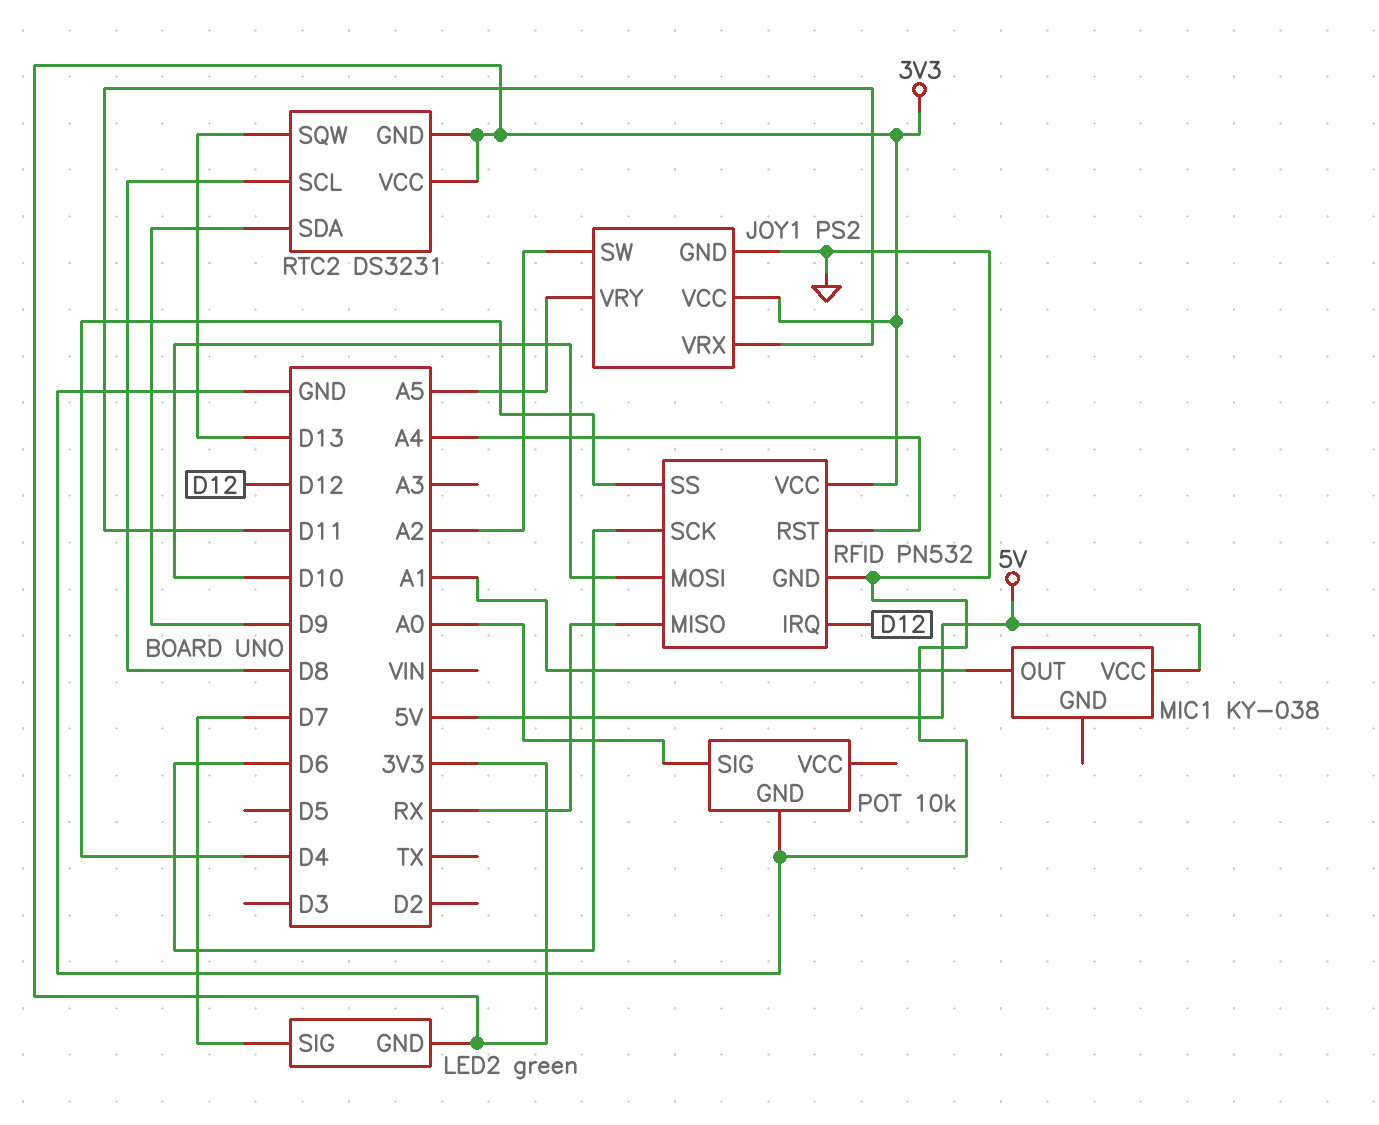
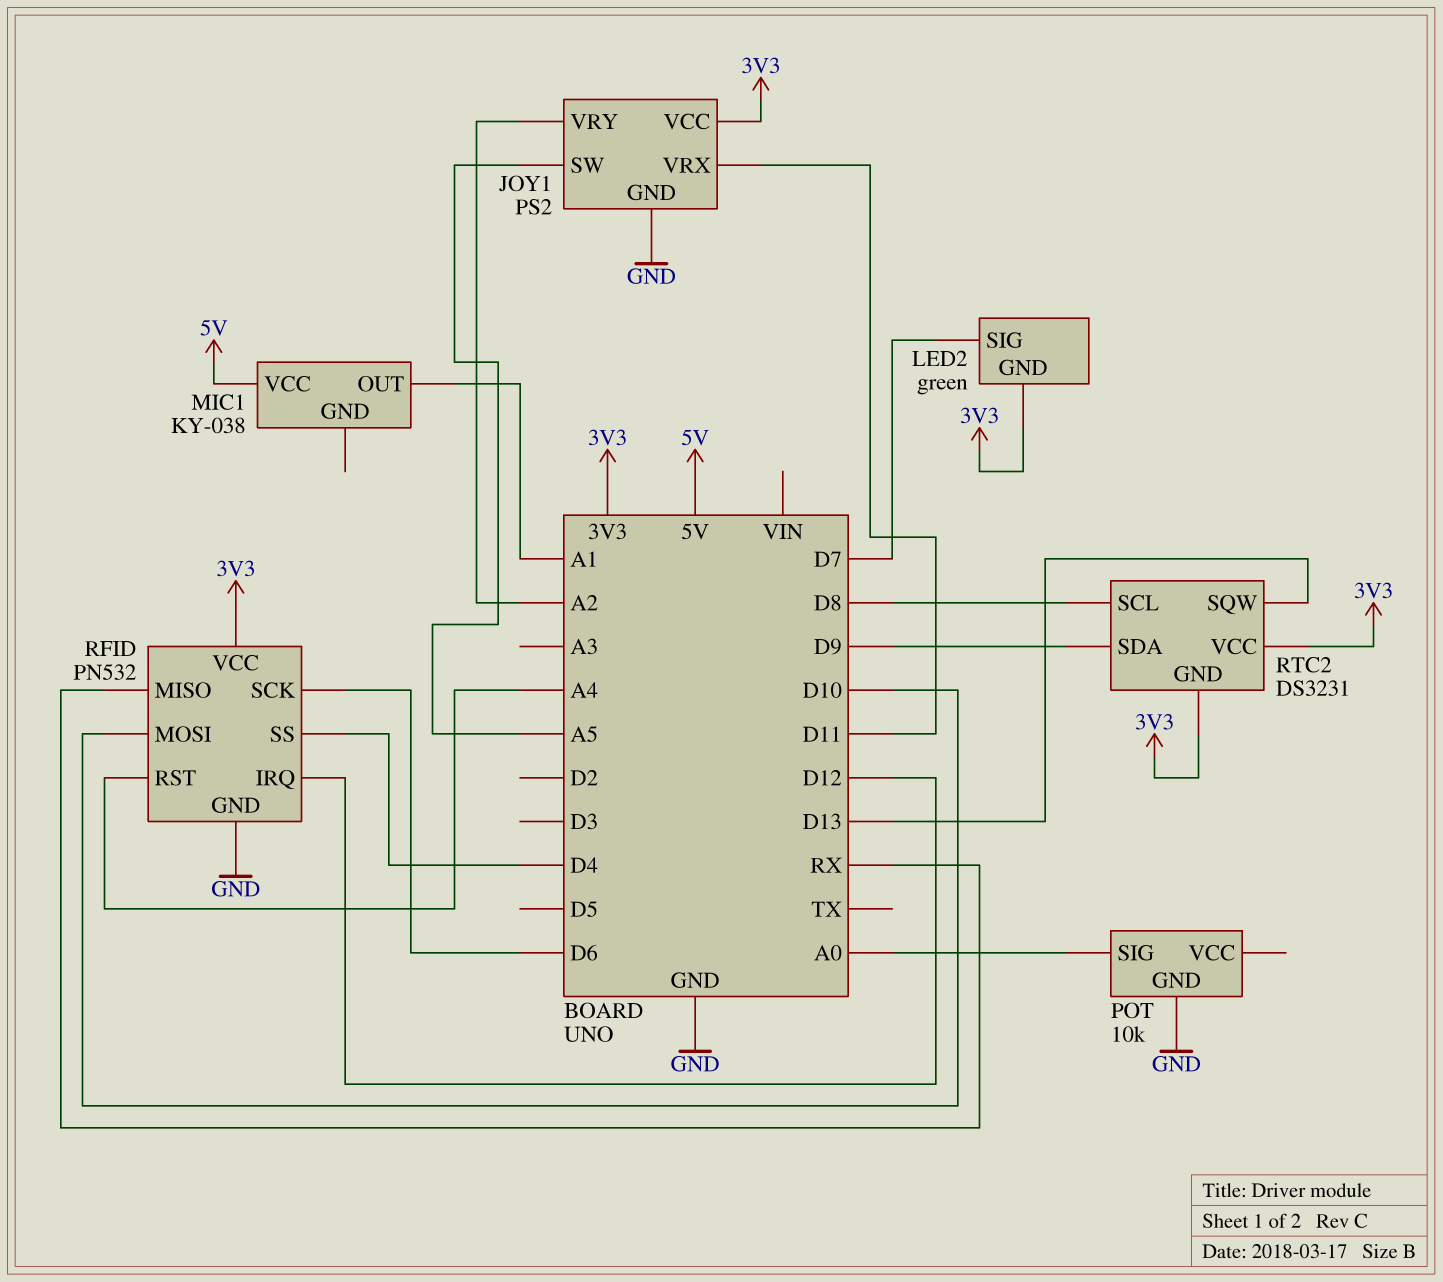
JOY1 pin SW: A2 -> A5
JOY1 pin VRY: A5 -> A2

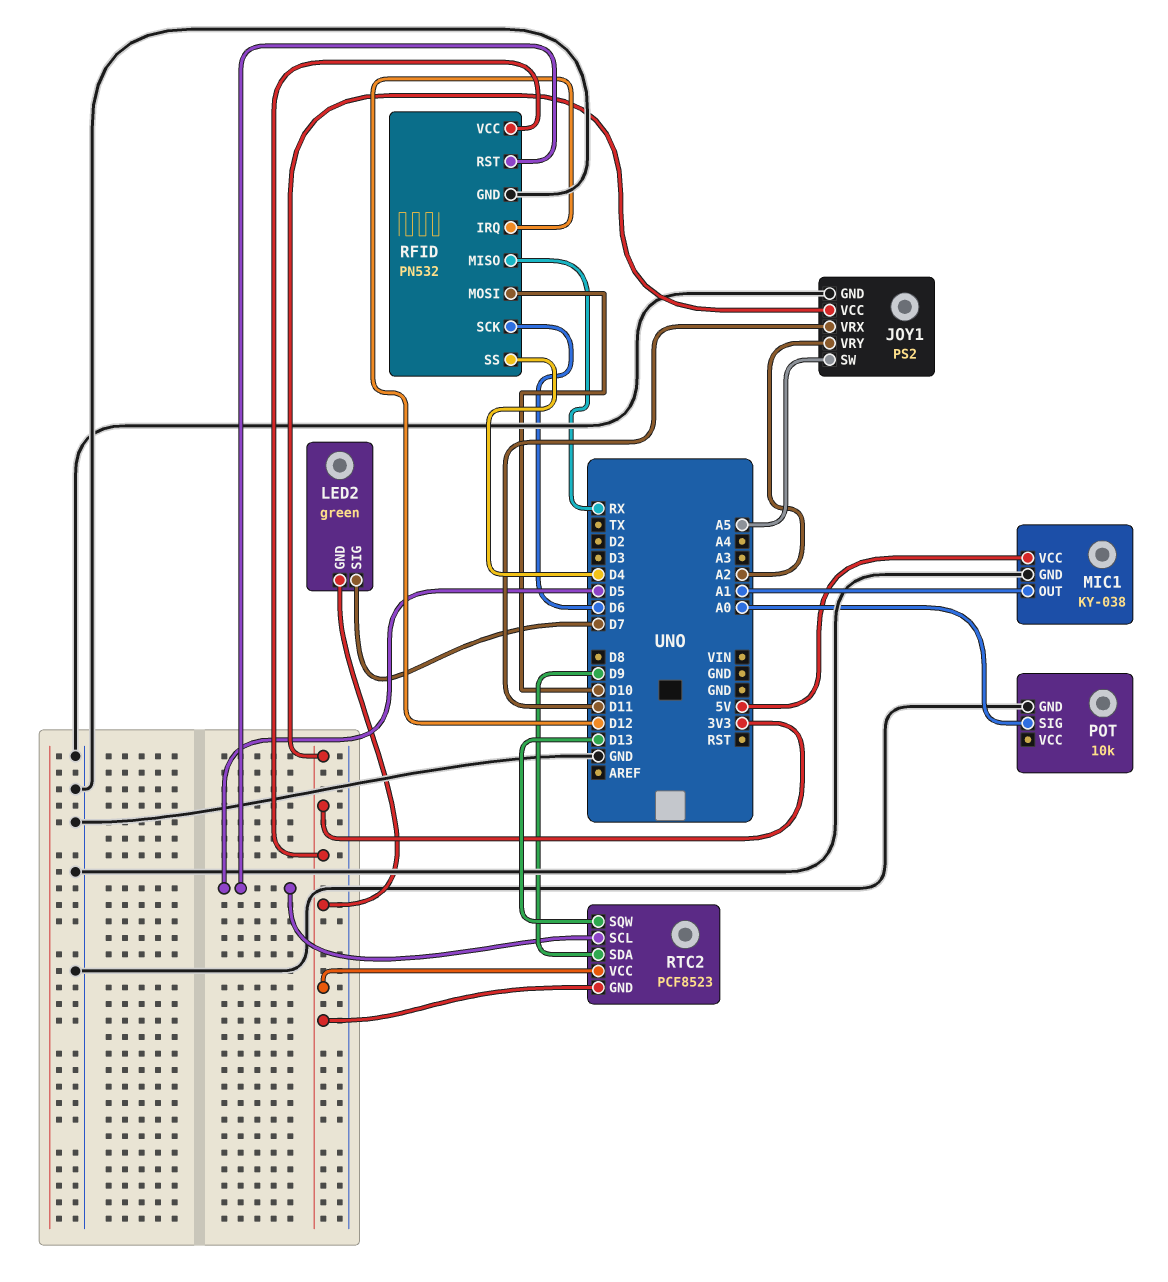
MIC1 pin GND: none -> GND
RFID pin RST: A4 -> D5
RTC2: DS3231 -> PCF8523
RTC2 pin SCL: D8 -> D5

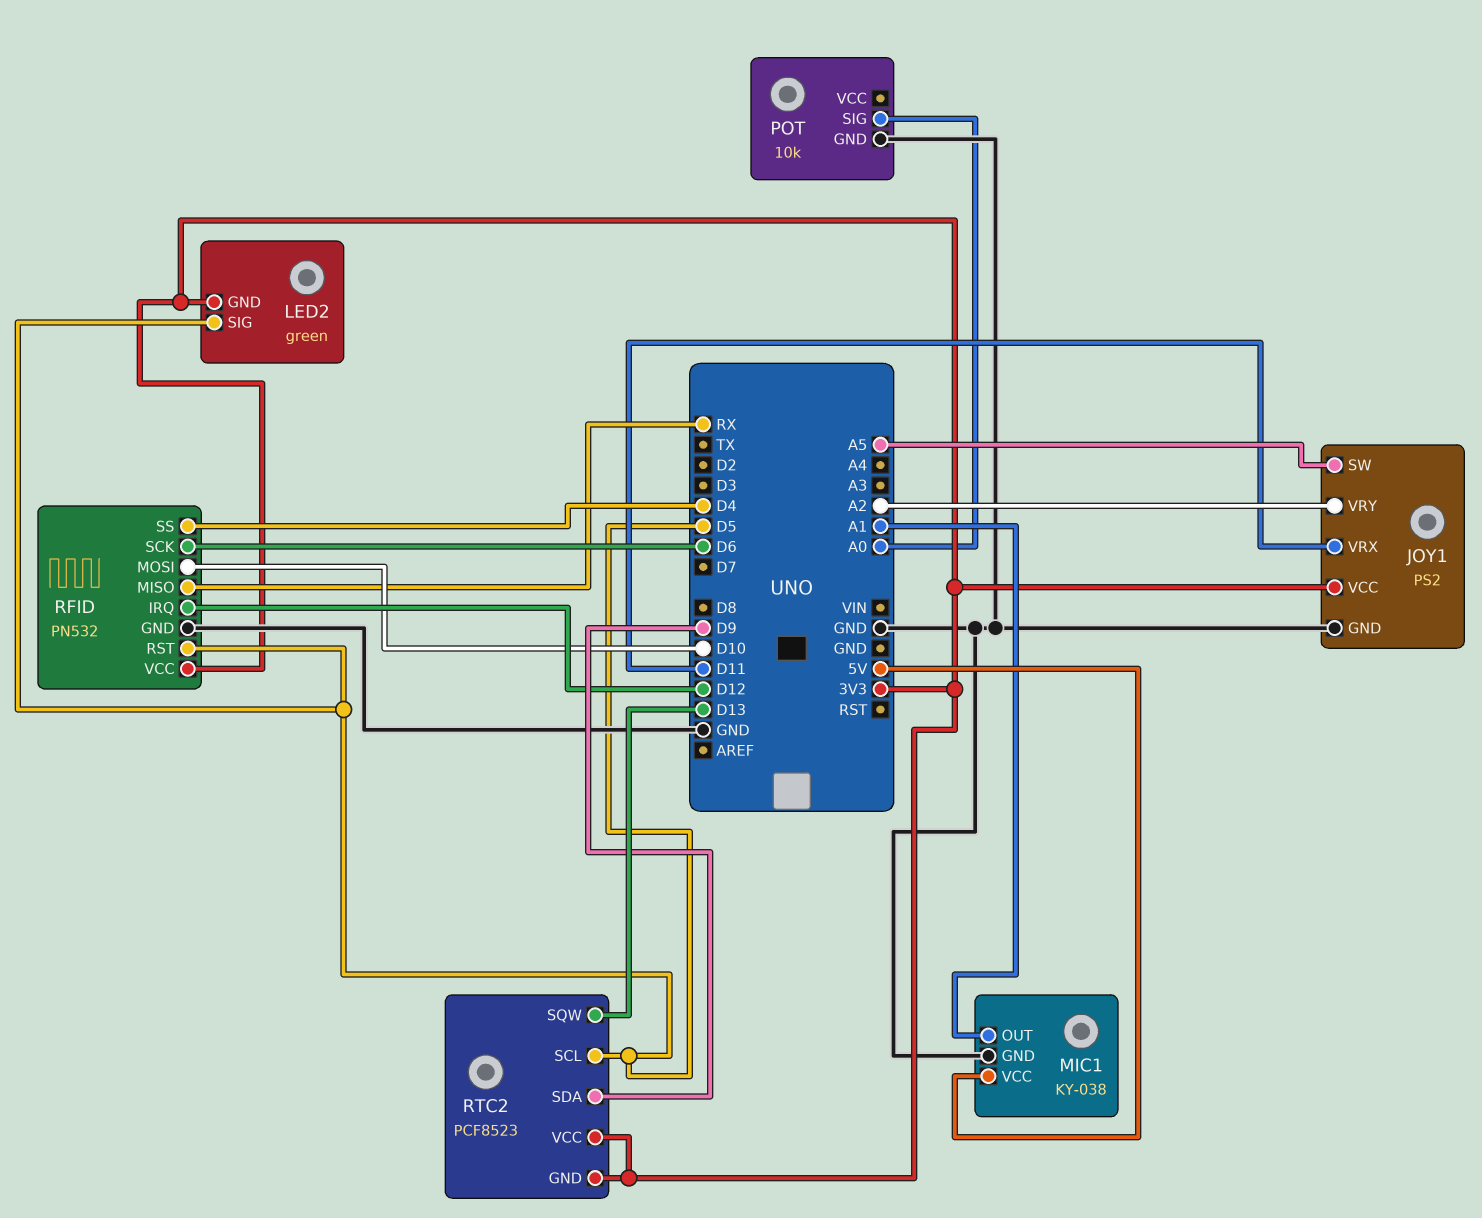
LED2 pin SIG: D7 -> D5

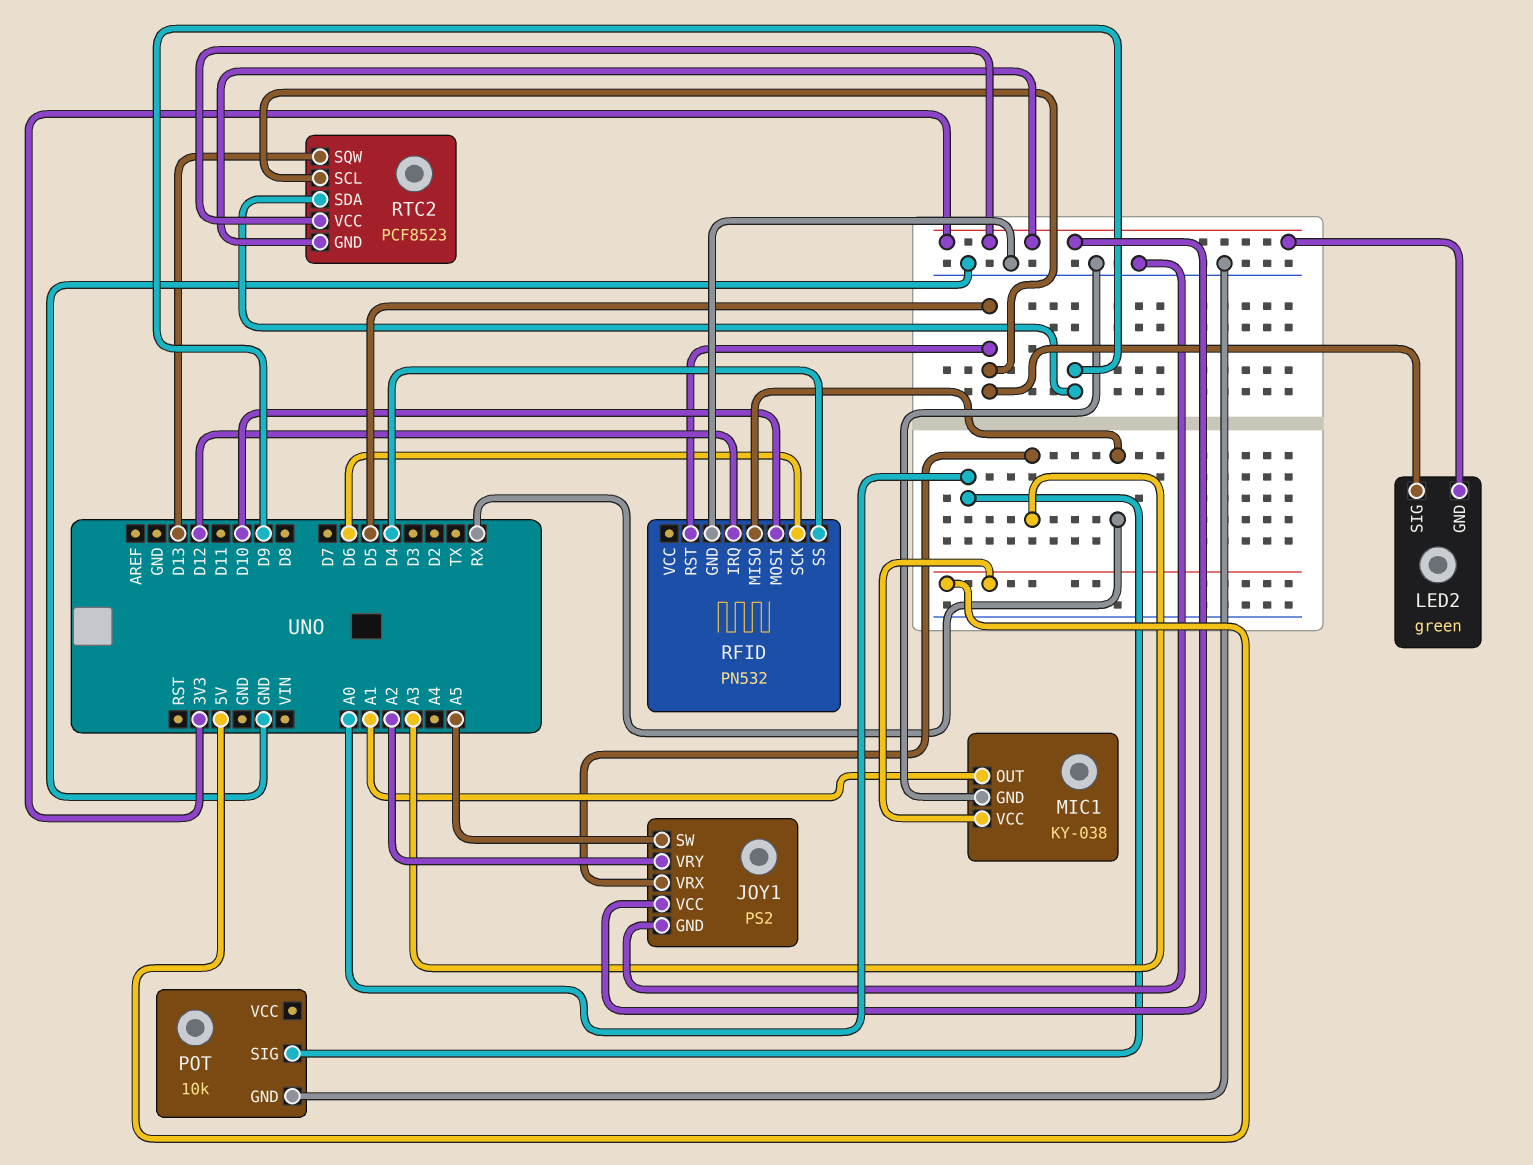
JOY1 pin VRX: D11 -> A3
RFID pin VCC: 3V3 -> none

